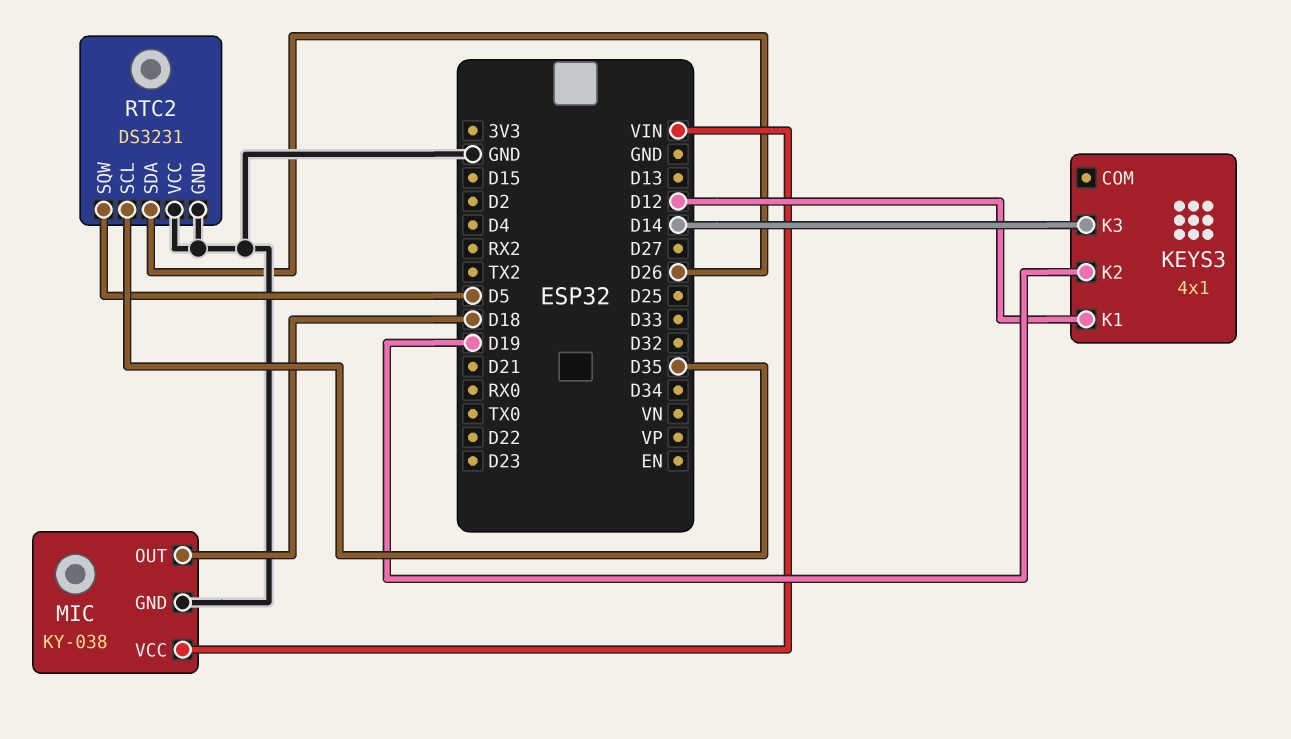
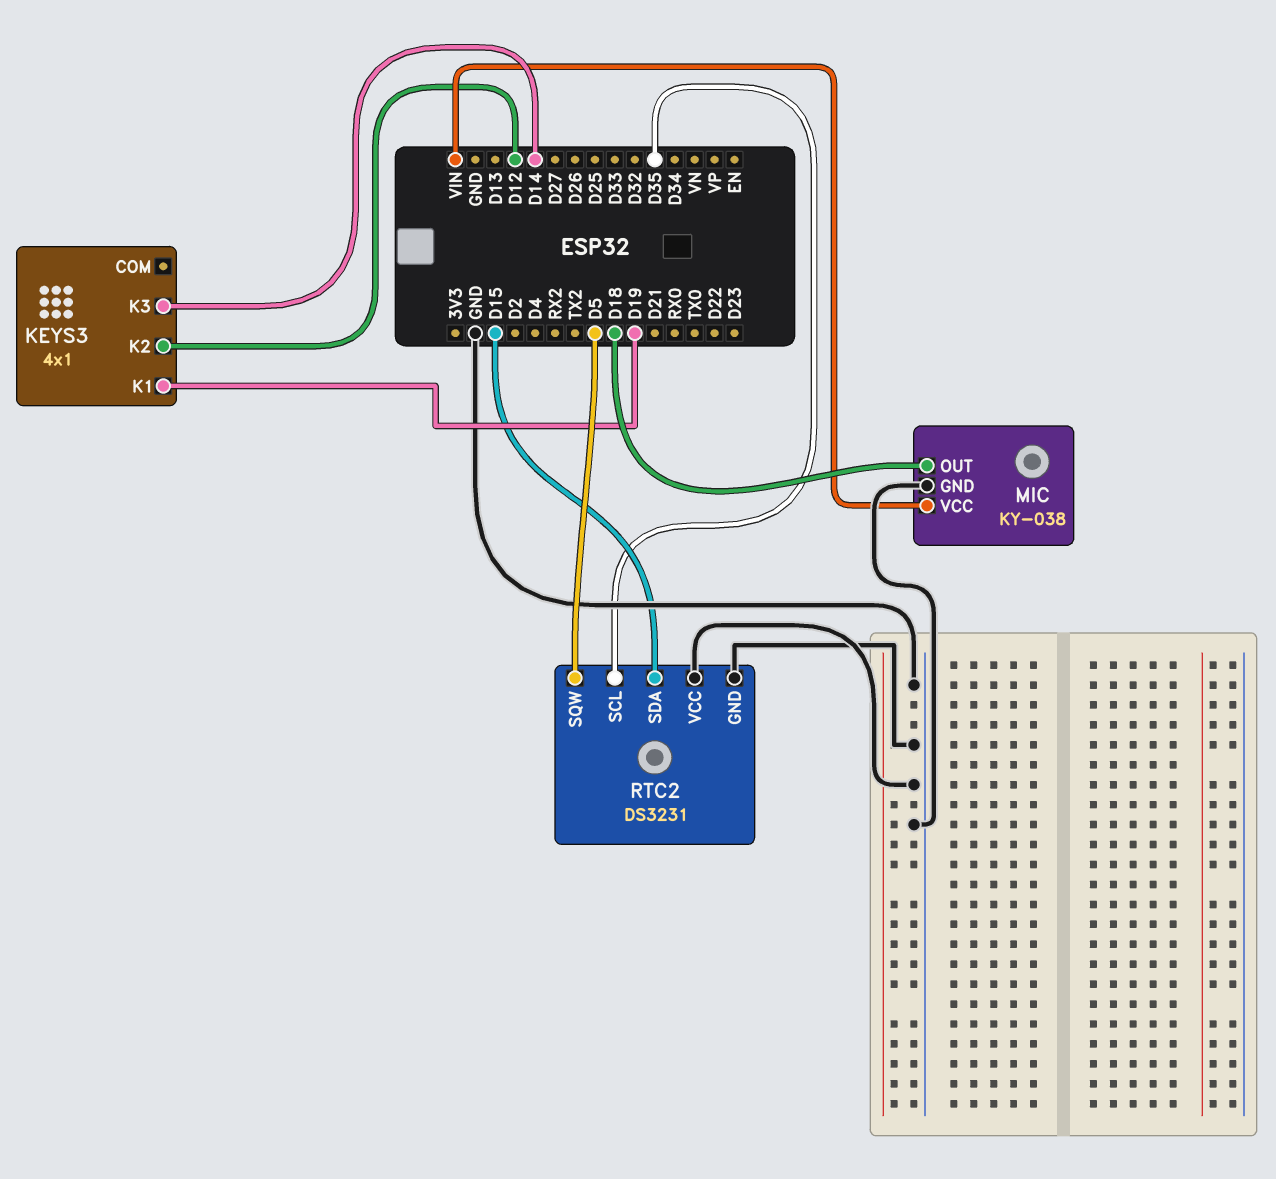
KEYS3 pin K1: D12 -> D19
KEYS3 pin K2: D19 -> D12
RTC2 pin SDA: D26 -> D15

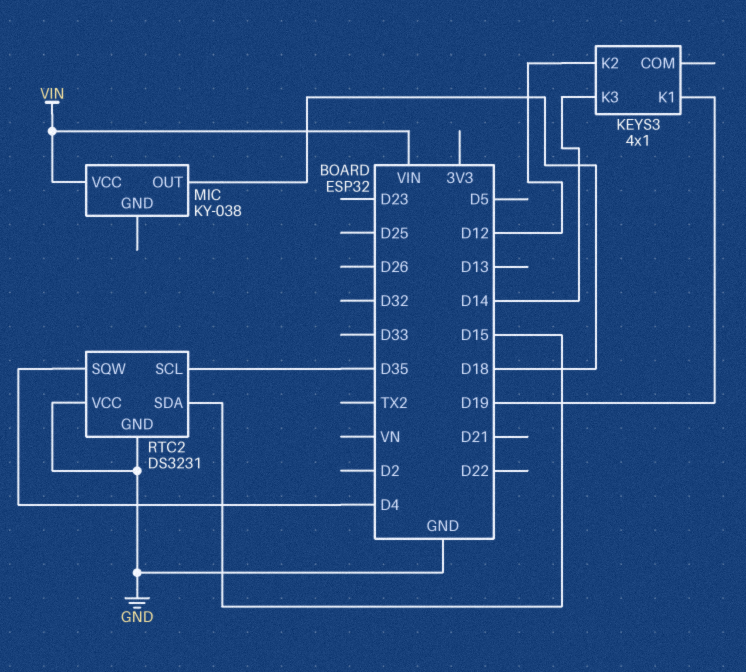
MIC pin GND: GND -> none
RTC2 pin SQW: D5 -> D4

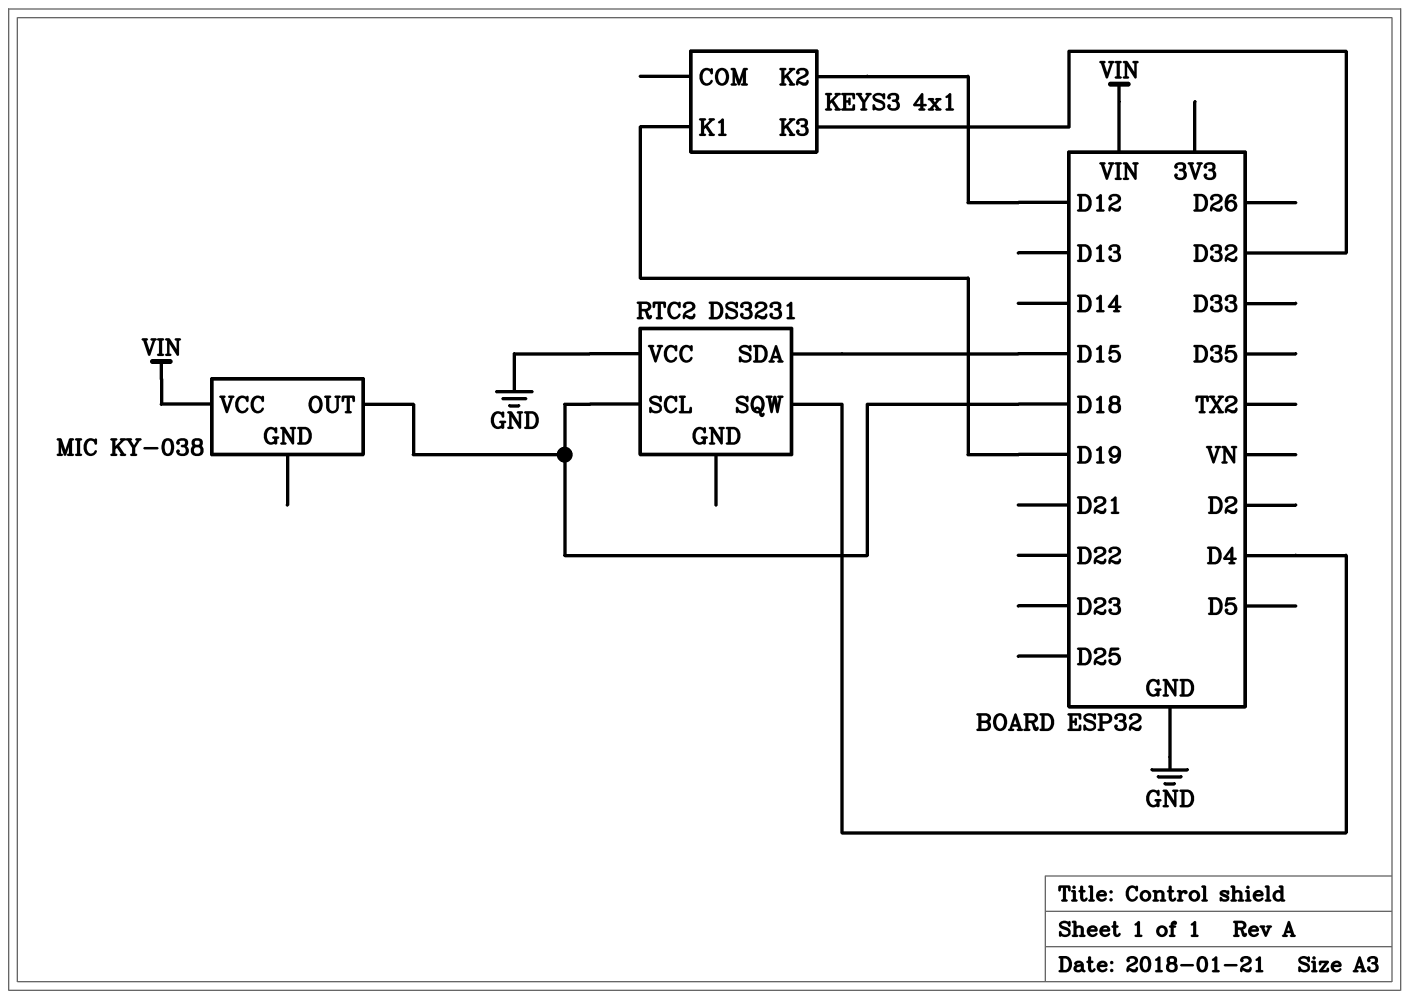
KEYS3 pin K3: D14 -> D32
RTC2 pin GND: GND -> none
RTC2 pin SCL: D35 -> D18

